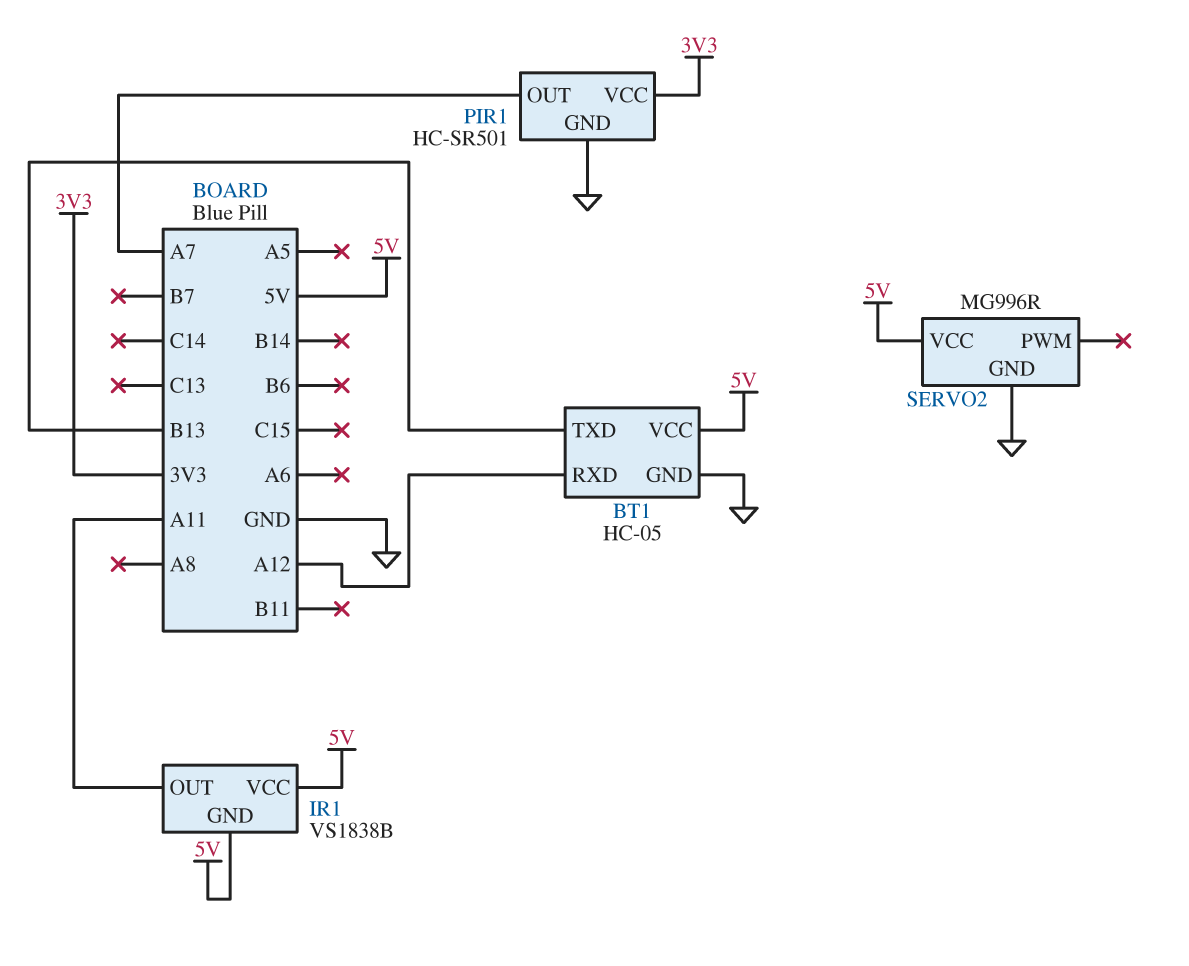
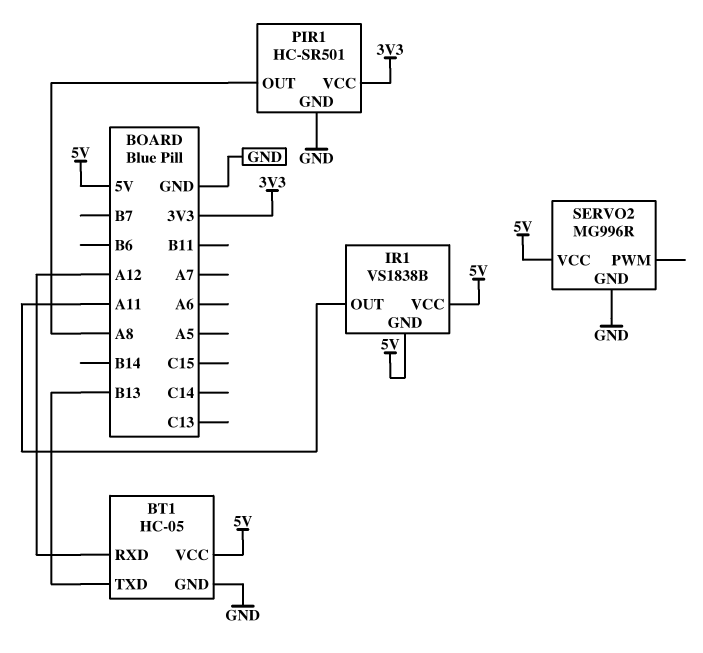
PIR1 pin OUT: A7 -> A8

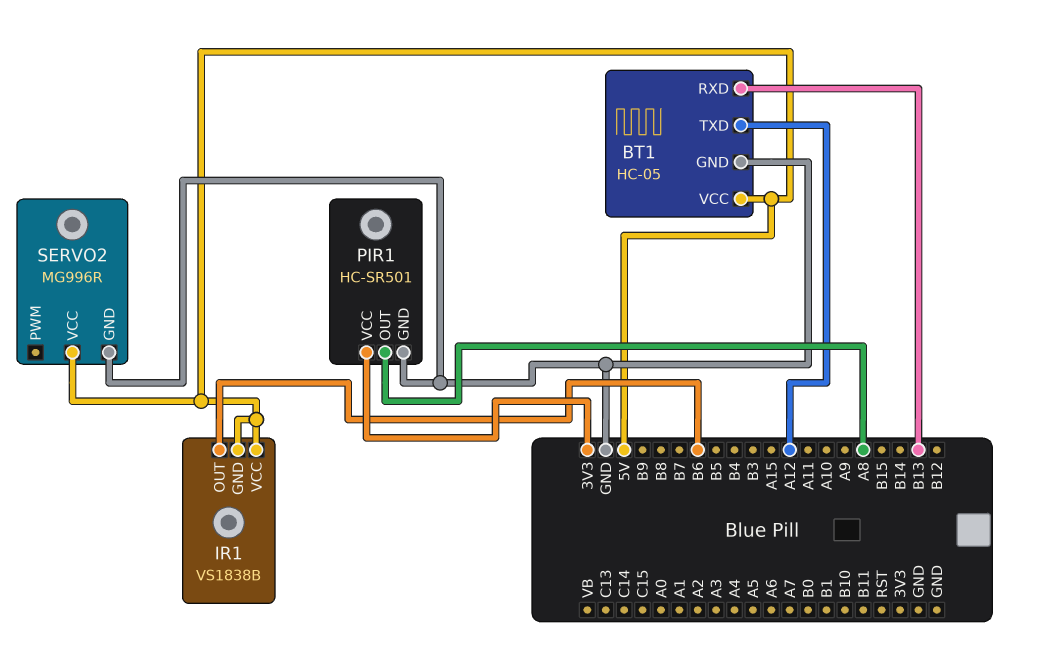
BT1 pin RXD: A12 -> B13
BT1 pin TXD: B13 -> A12
IR1 pin OUT: A11 -> B6

